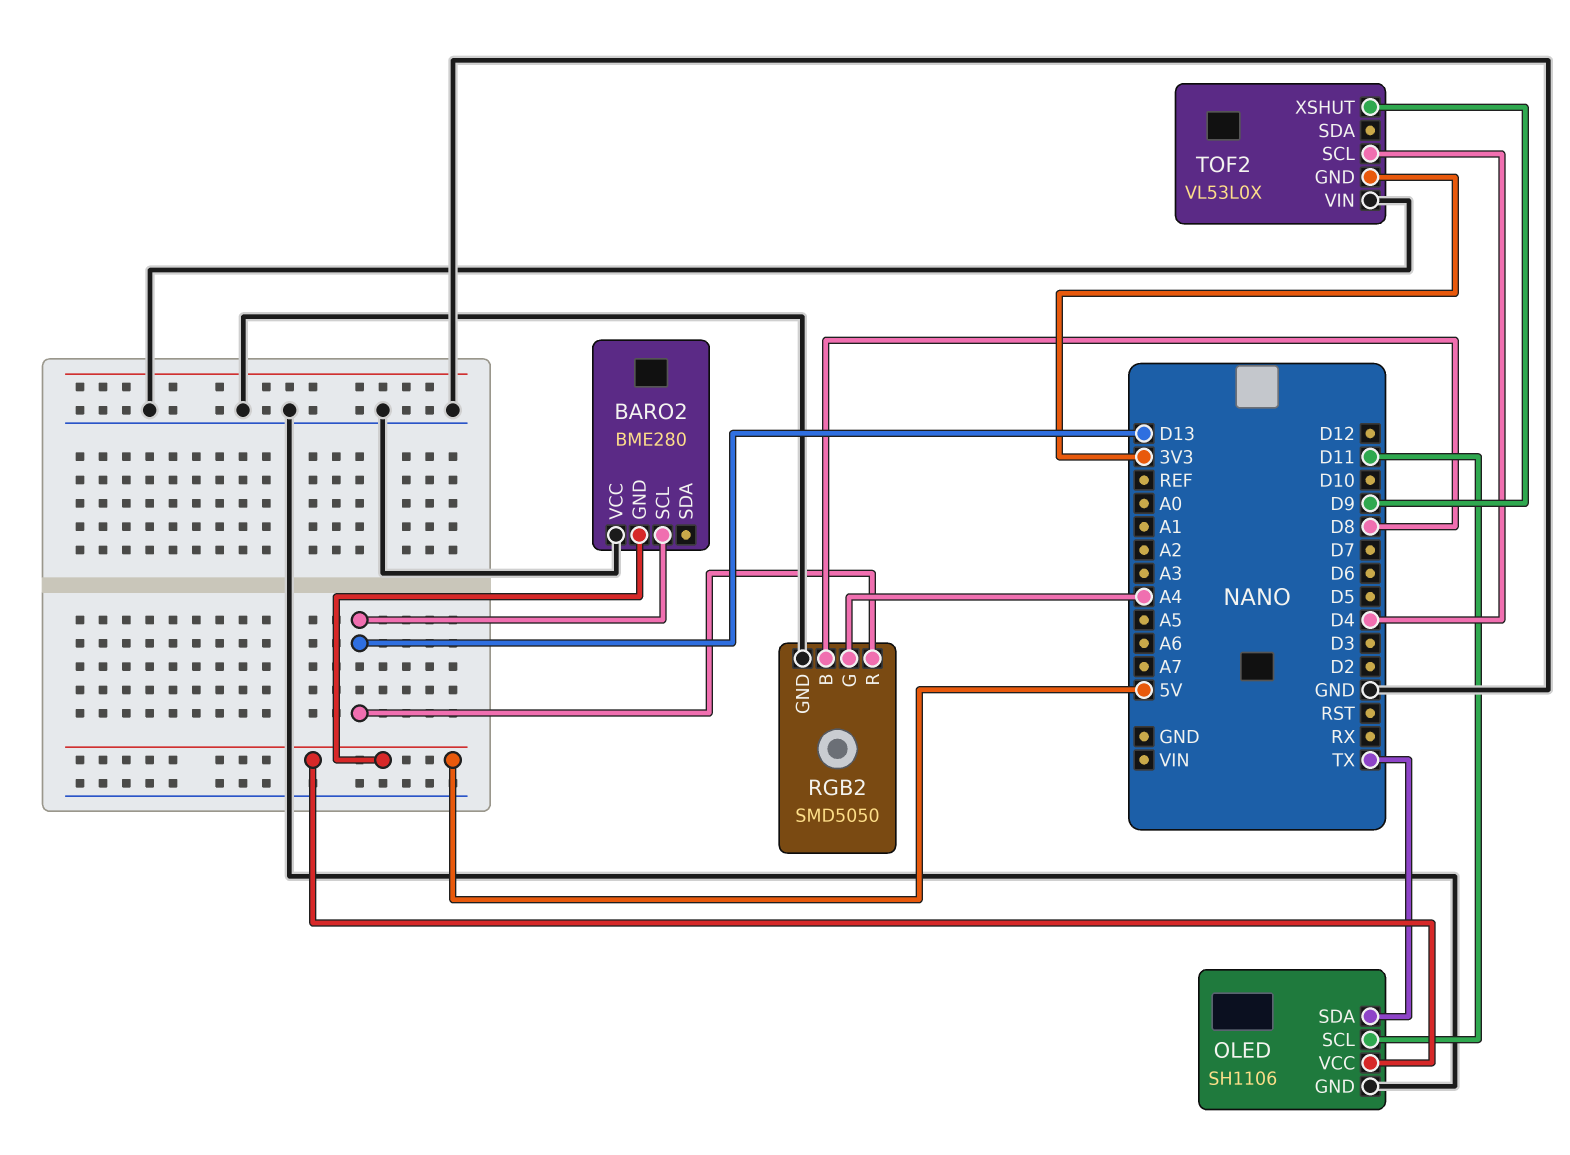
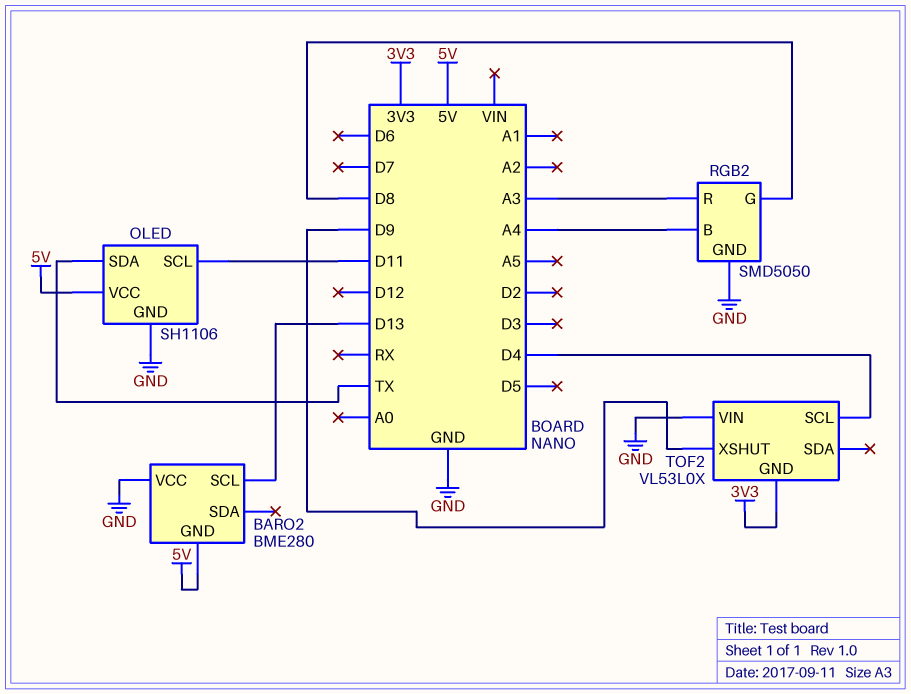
RGB2 pin B: D8 -> A4
RGB2 pin G: A4 -> D8
RGB2 pin R: D13 -> A3

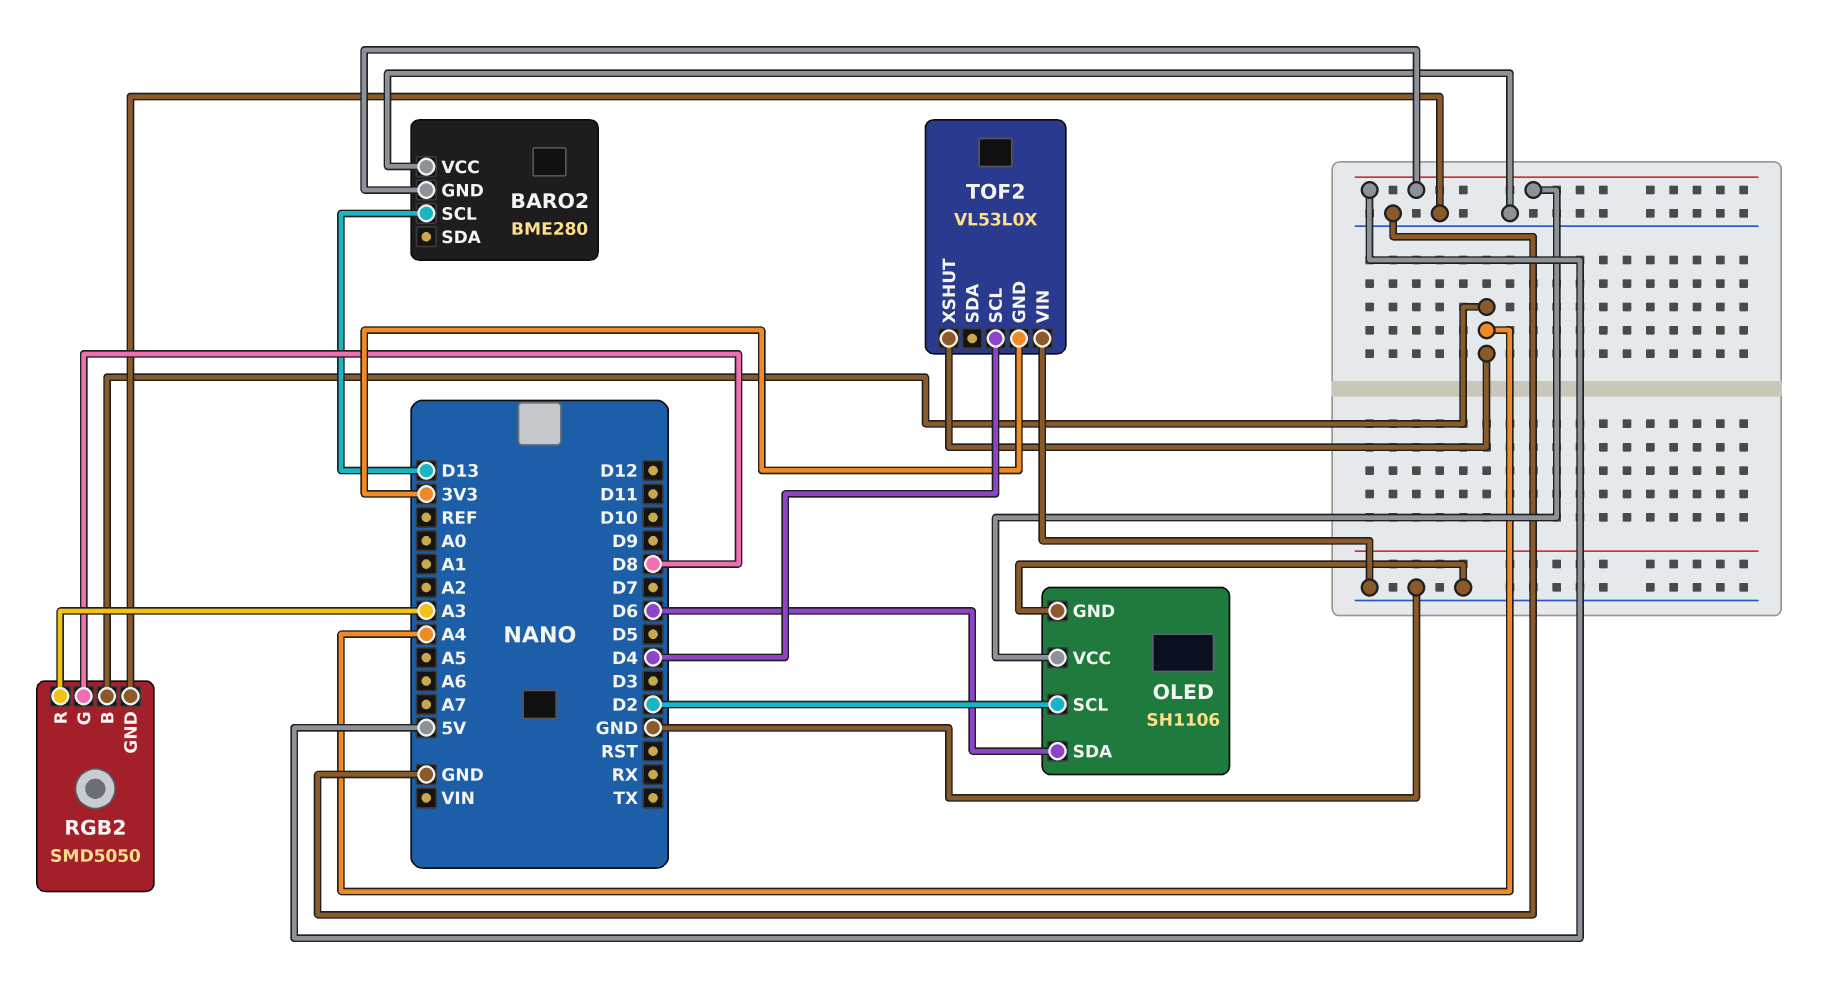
OLED pin SCL: D11 -> D2
OLED pin SDA: TX -> D6
TOF2 pin XSHUT: D9 -> A4

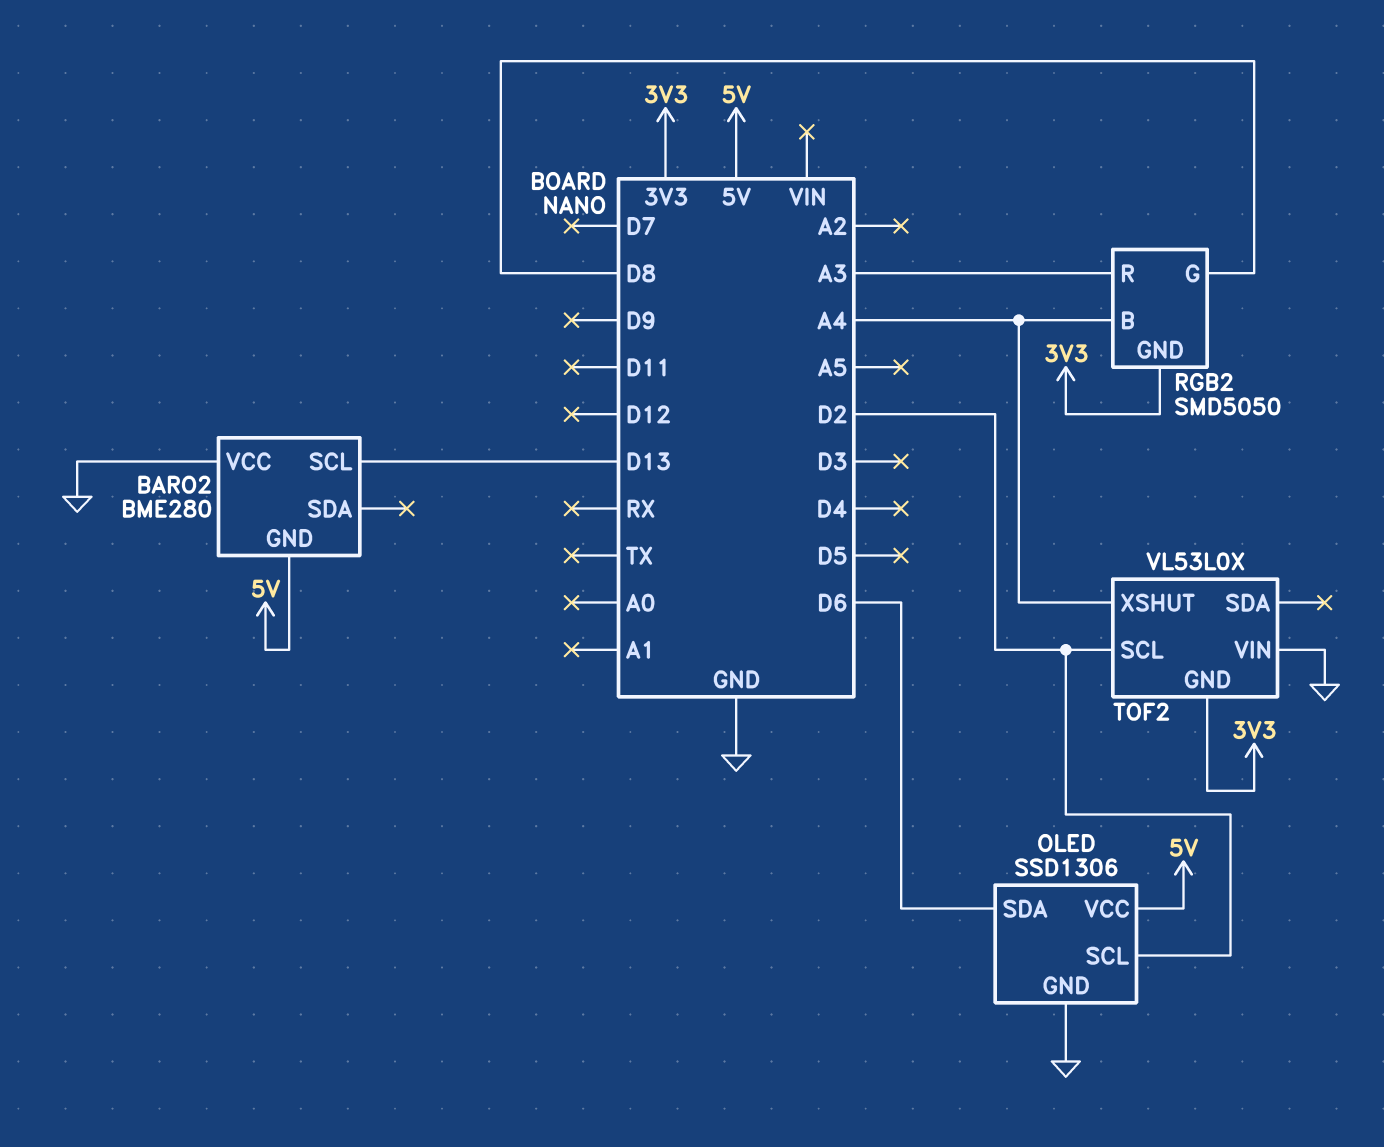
OLED: SH1106 -> SSD1306
RGB2 pin GND: GND -> 3V3
TOF2 pin SCL: D4 -> D2

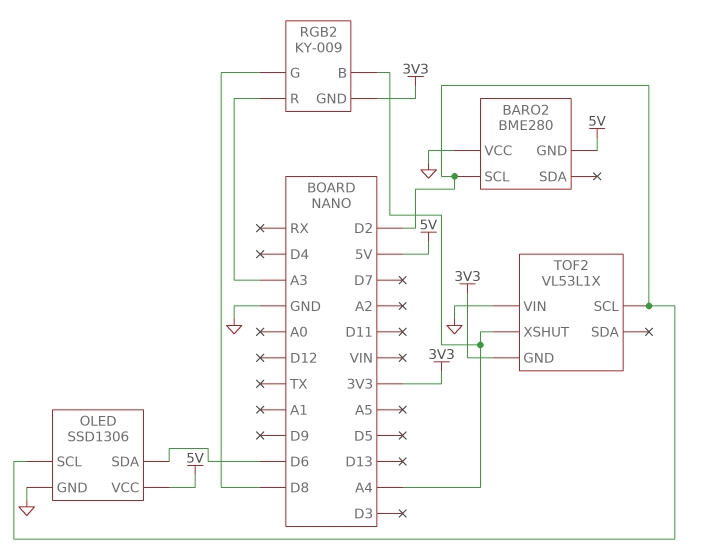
BARO2 pin SCL: D13 -> D2
RGB2: SMD5050 -> KY-009
TOF2: VL53L0X -> VL53L1X

